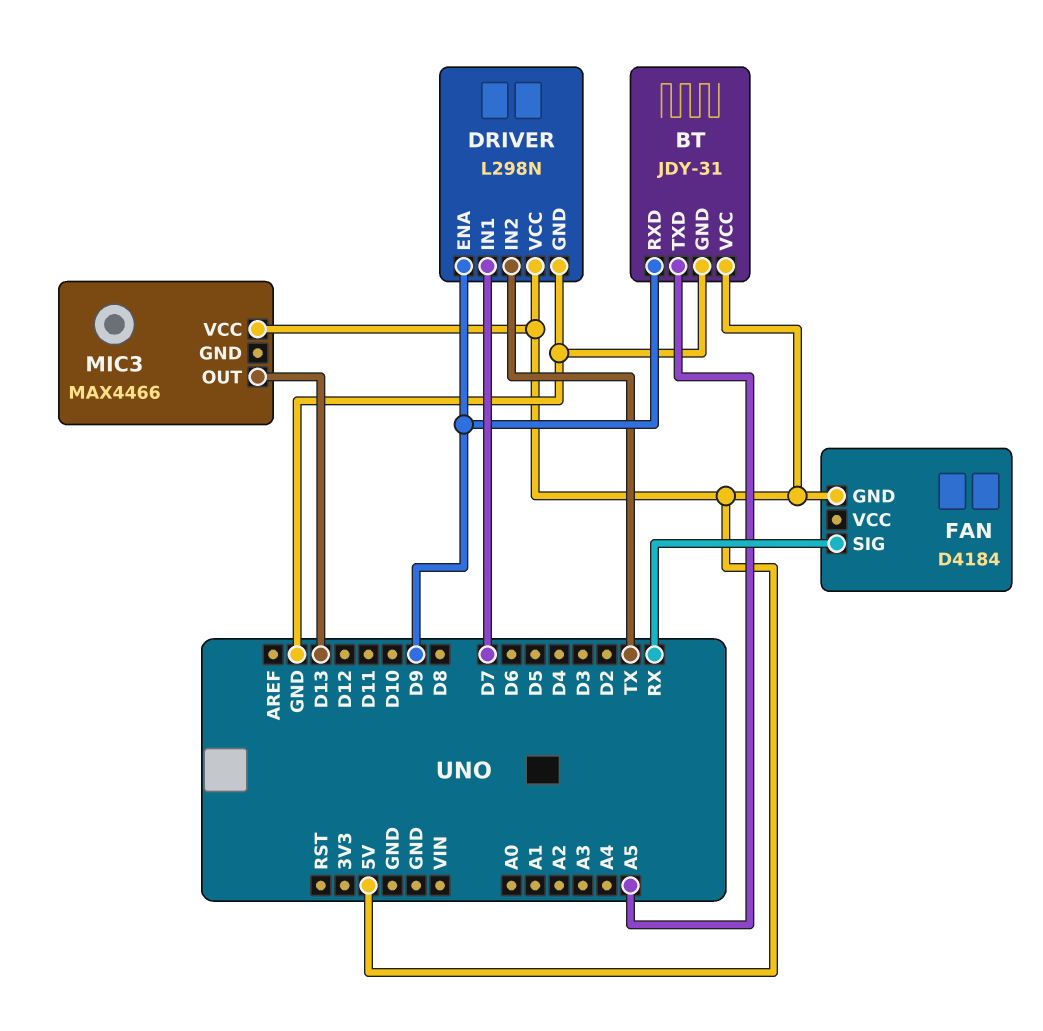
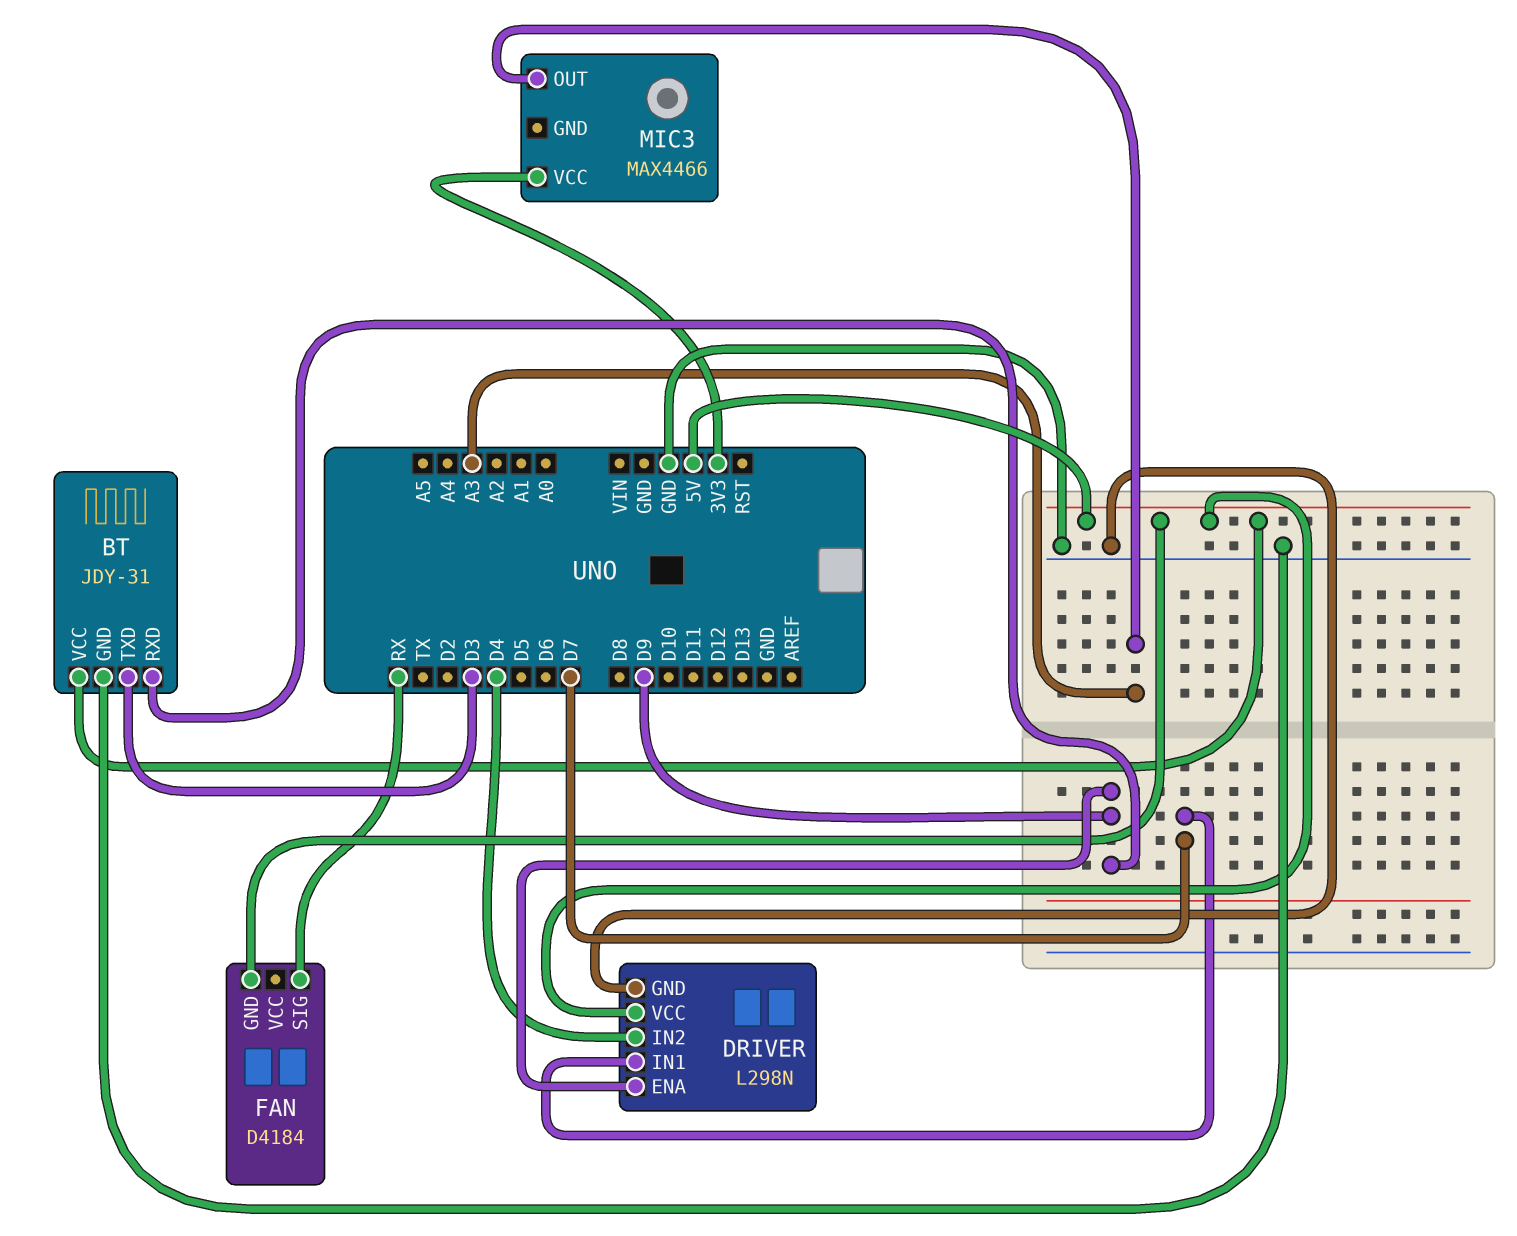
BT pin TXD: A5 -> D3
DRIVER pin IN2: TX -> D4
MIC3 pin OUT: D13 -> A3
MIC3 pin VCC: 5V -> 3V3

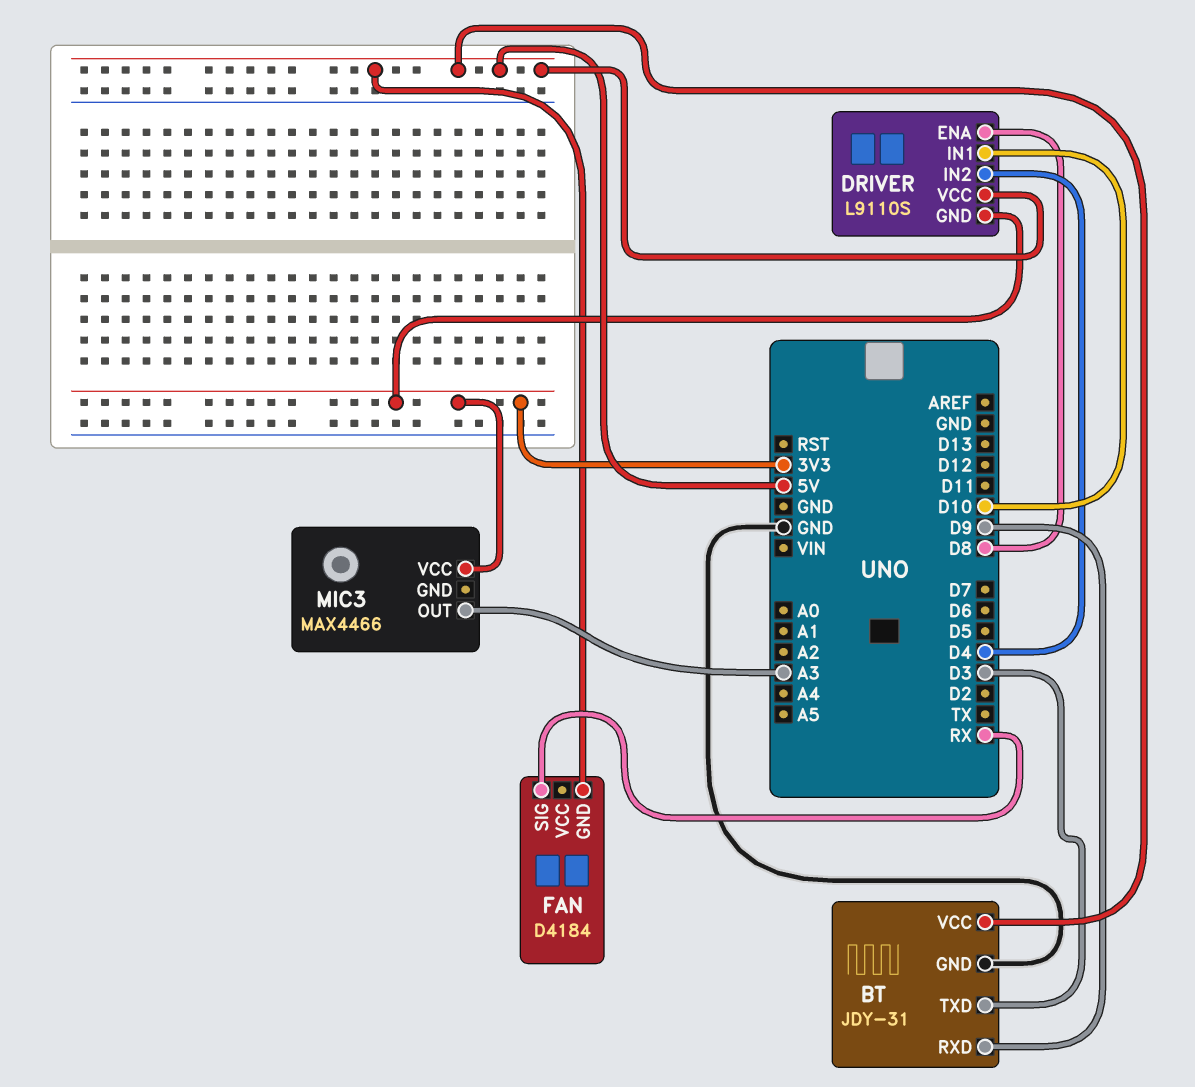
DRIVER: L298N -> L9110S
DRIVER pin ENA: D9 -> D8
DRIVER pin GND: GND -> 3V3
DRIVER pin IN1: D7 -> D10

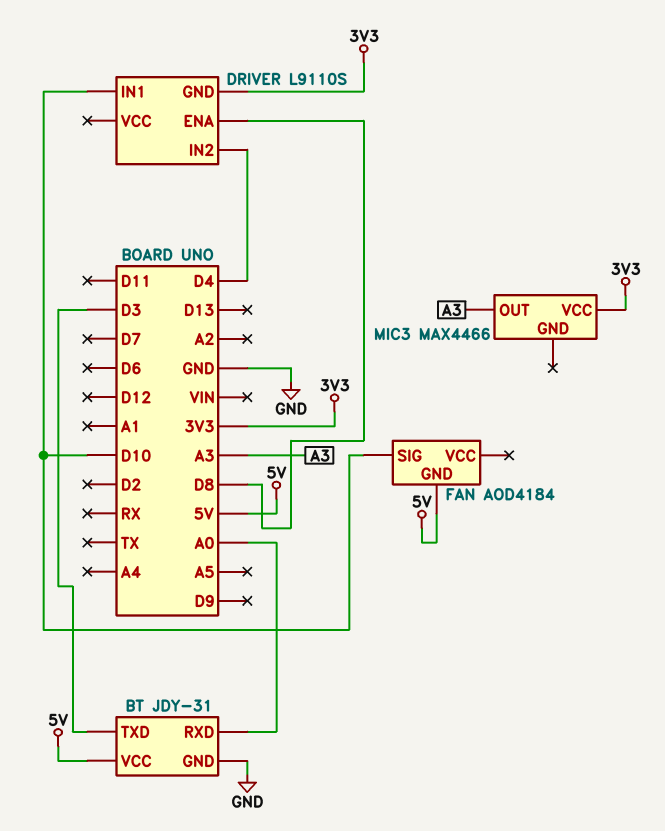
BT pin RXD: D9 -> A0
DRIVER pin VCC: 5V -> none
FAN: D4184 -> AOD4184
FAN pin SIG: RX -> D10

